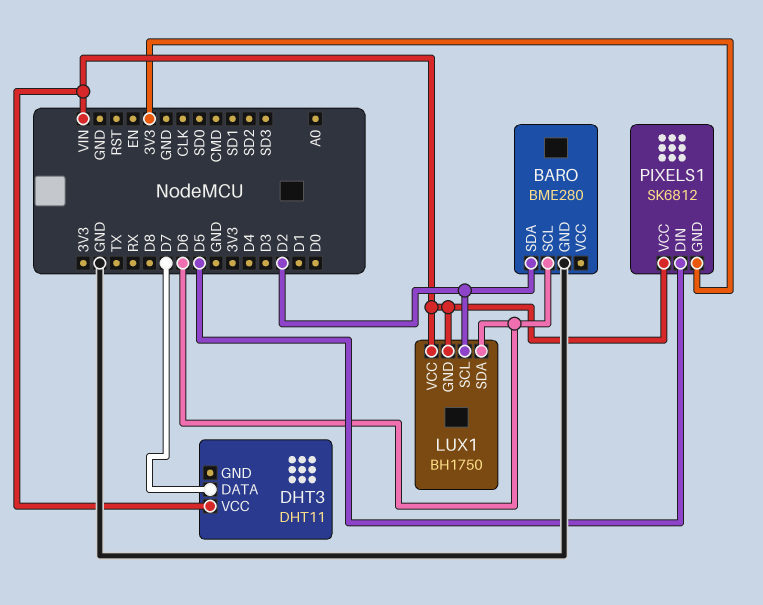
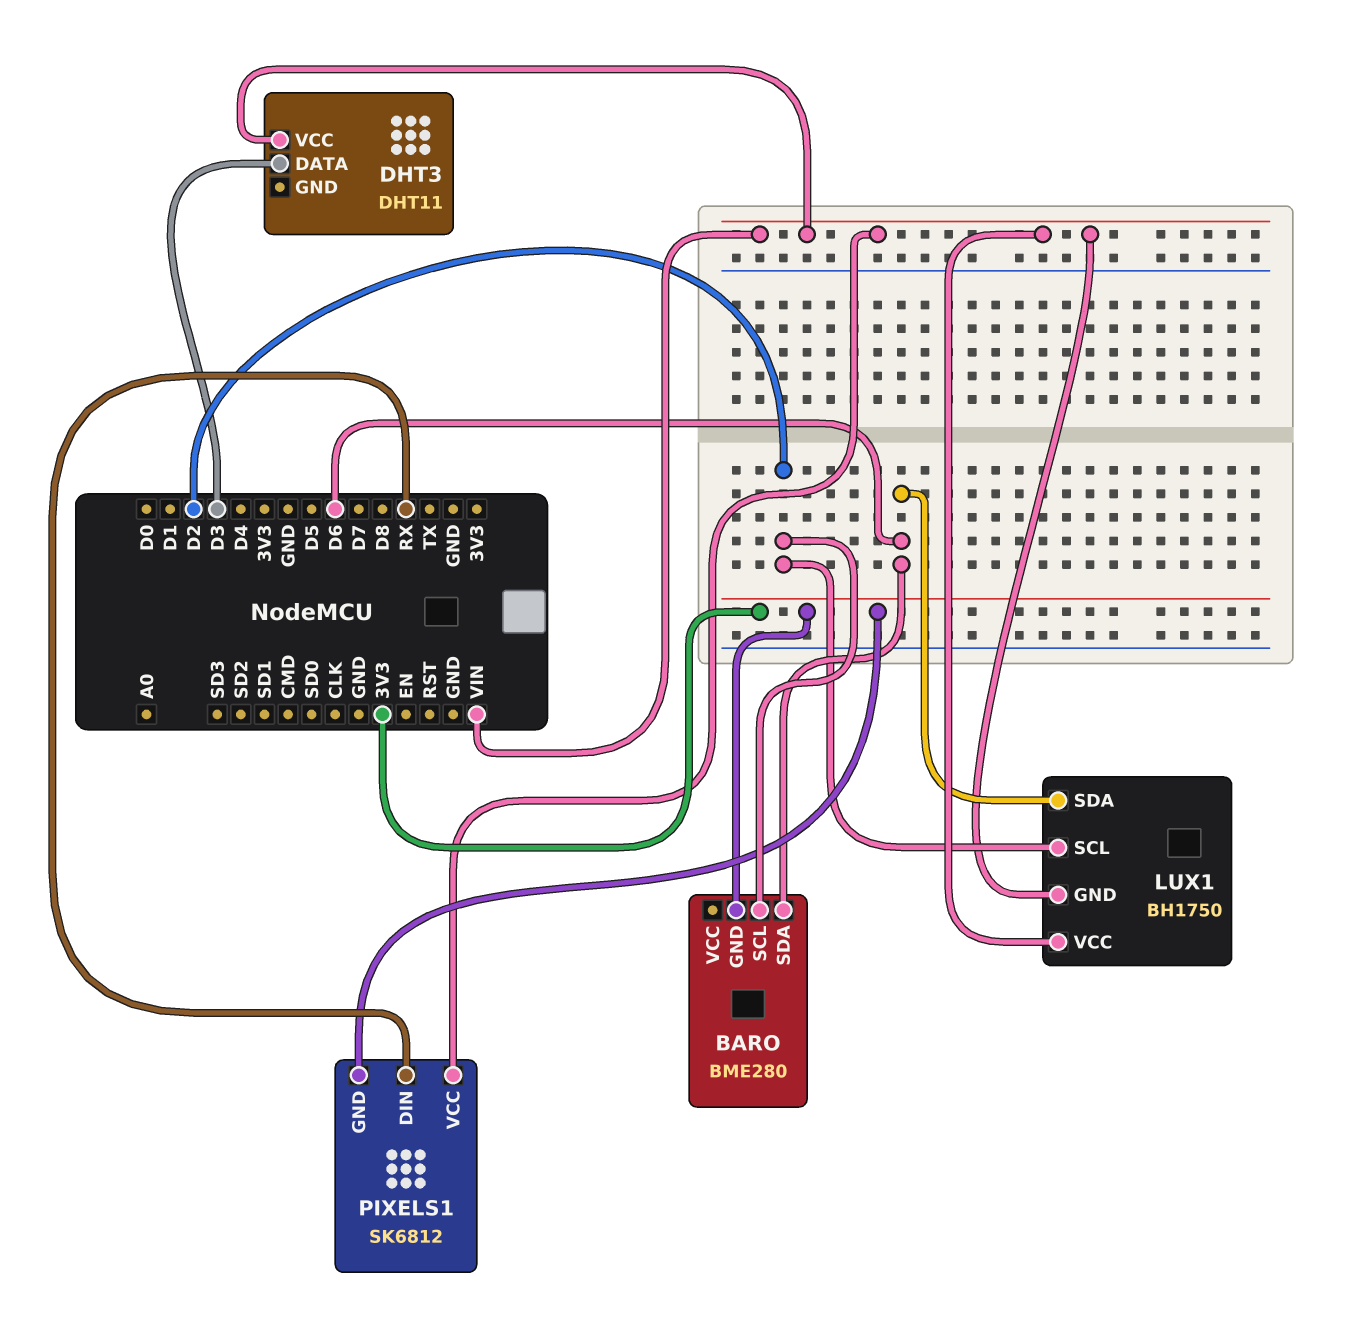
BARO pin GND: GND -> 3V3
BARO pin SCL: D6 -> D2
BARO pin SDA: D2 -> D6
DHT3 pin DATA: D7 -> D3
PIXELS1 pin DIN: D5 -> RX

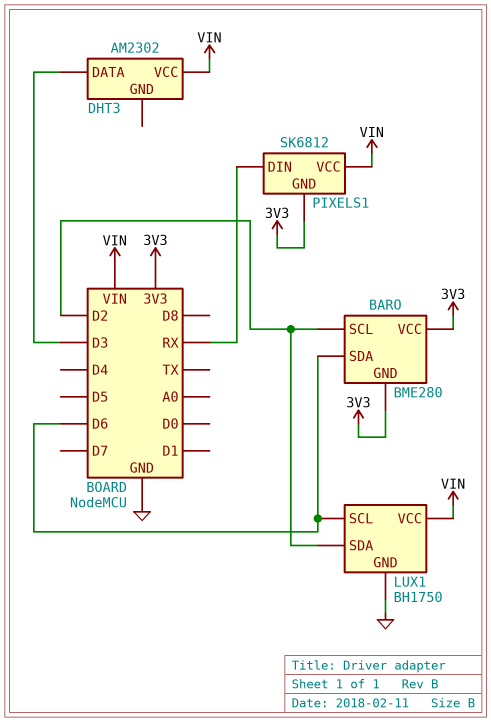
BARO pin VCC: none -> 3V3
DHT3: DHT11 -> AM2302
LUX1 pin GND: VIN -> GND
LUX1 pin SCL: D2 -> D6
LUX1 pin SDA: D6 -> D2

